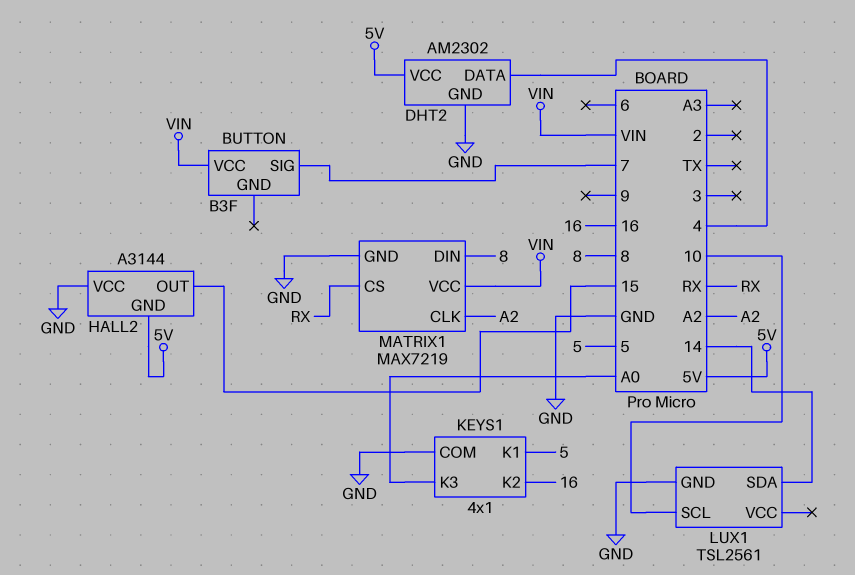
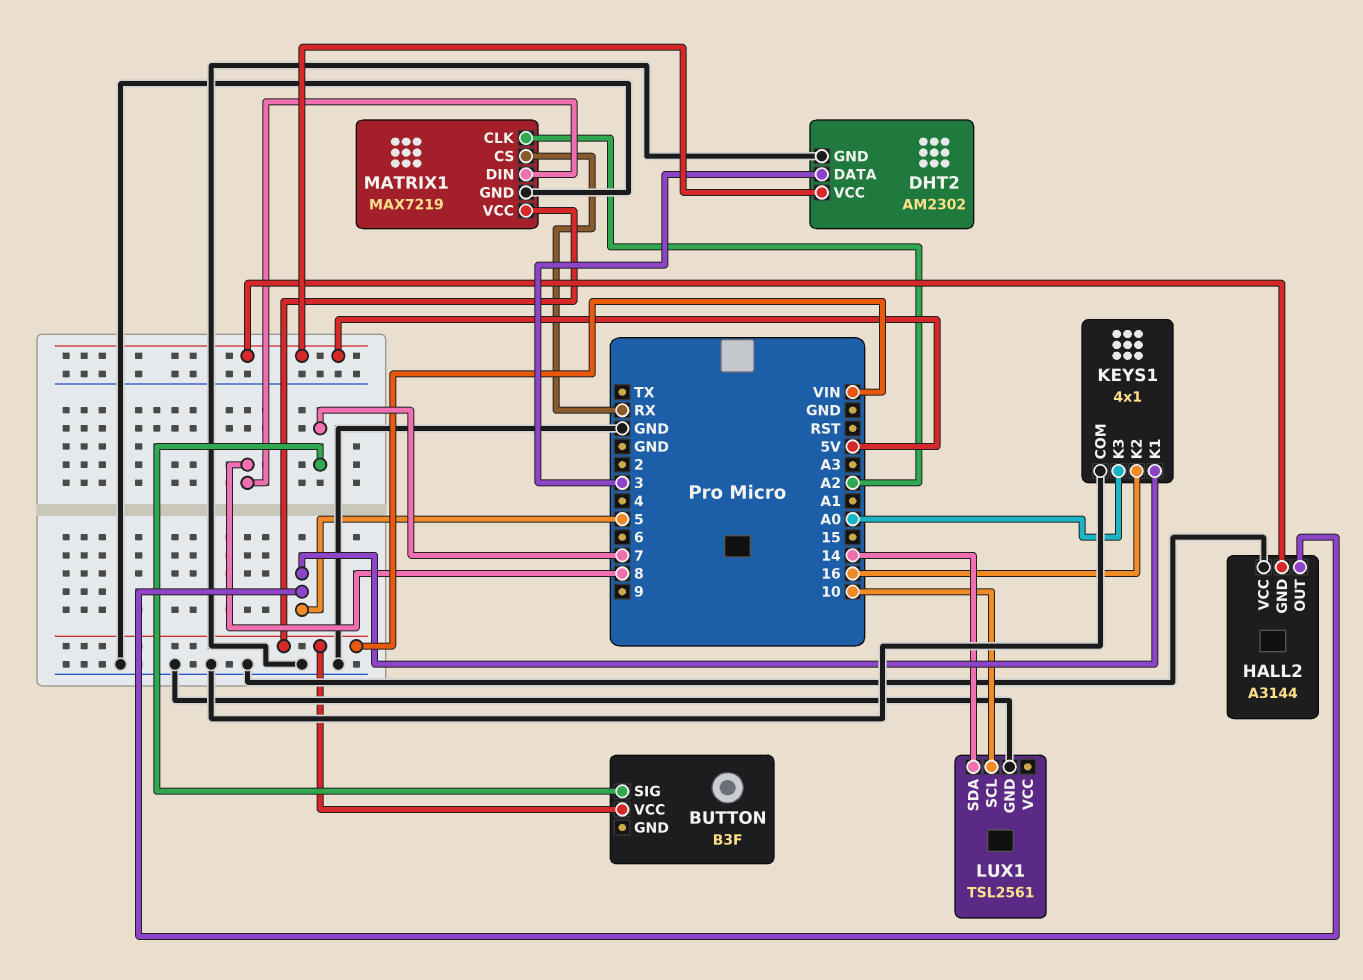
DHT2 pin DATA: 4 -> 3
HALL2 pin OUT: 15 -> 5

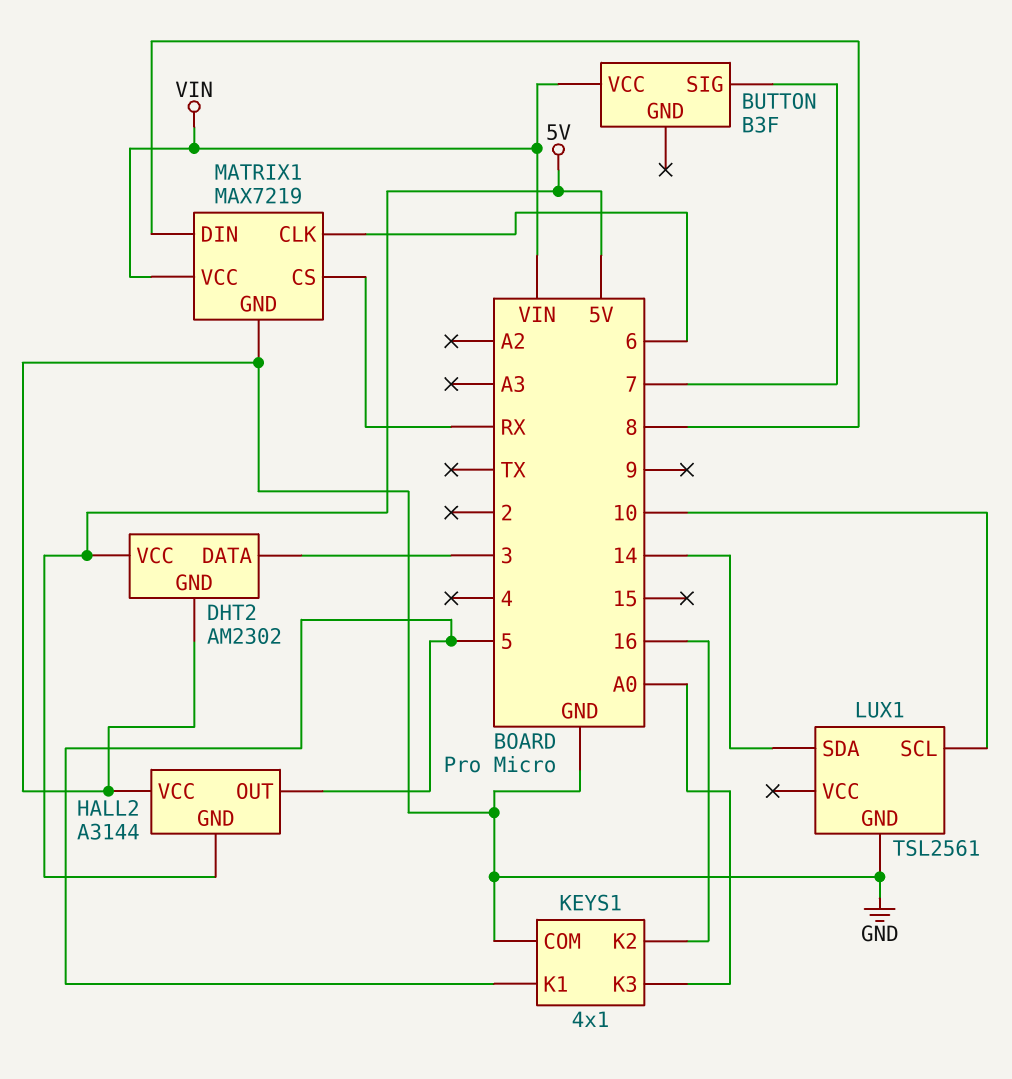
MATRIX1 pin CLK: A2 -> 6

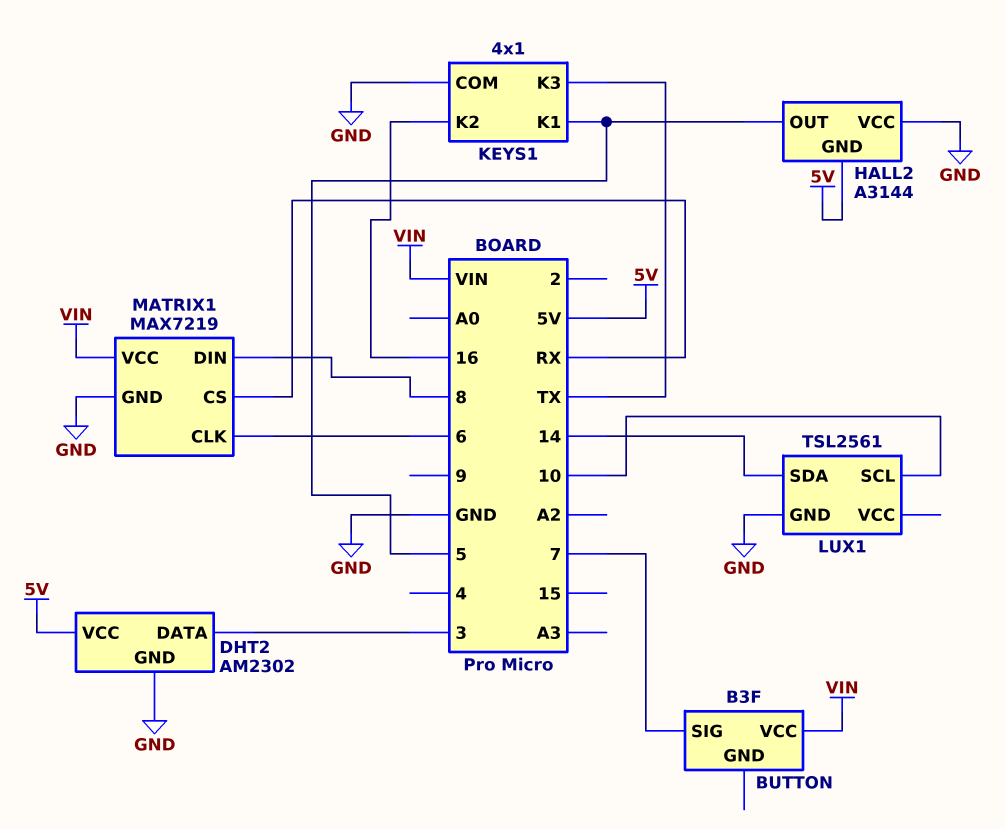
KEYS1 pin K3: A0 -> TX

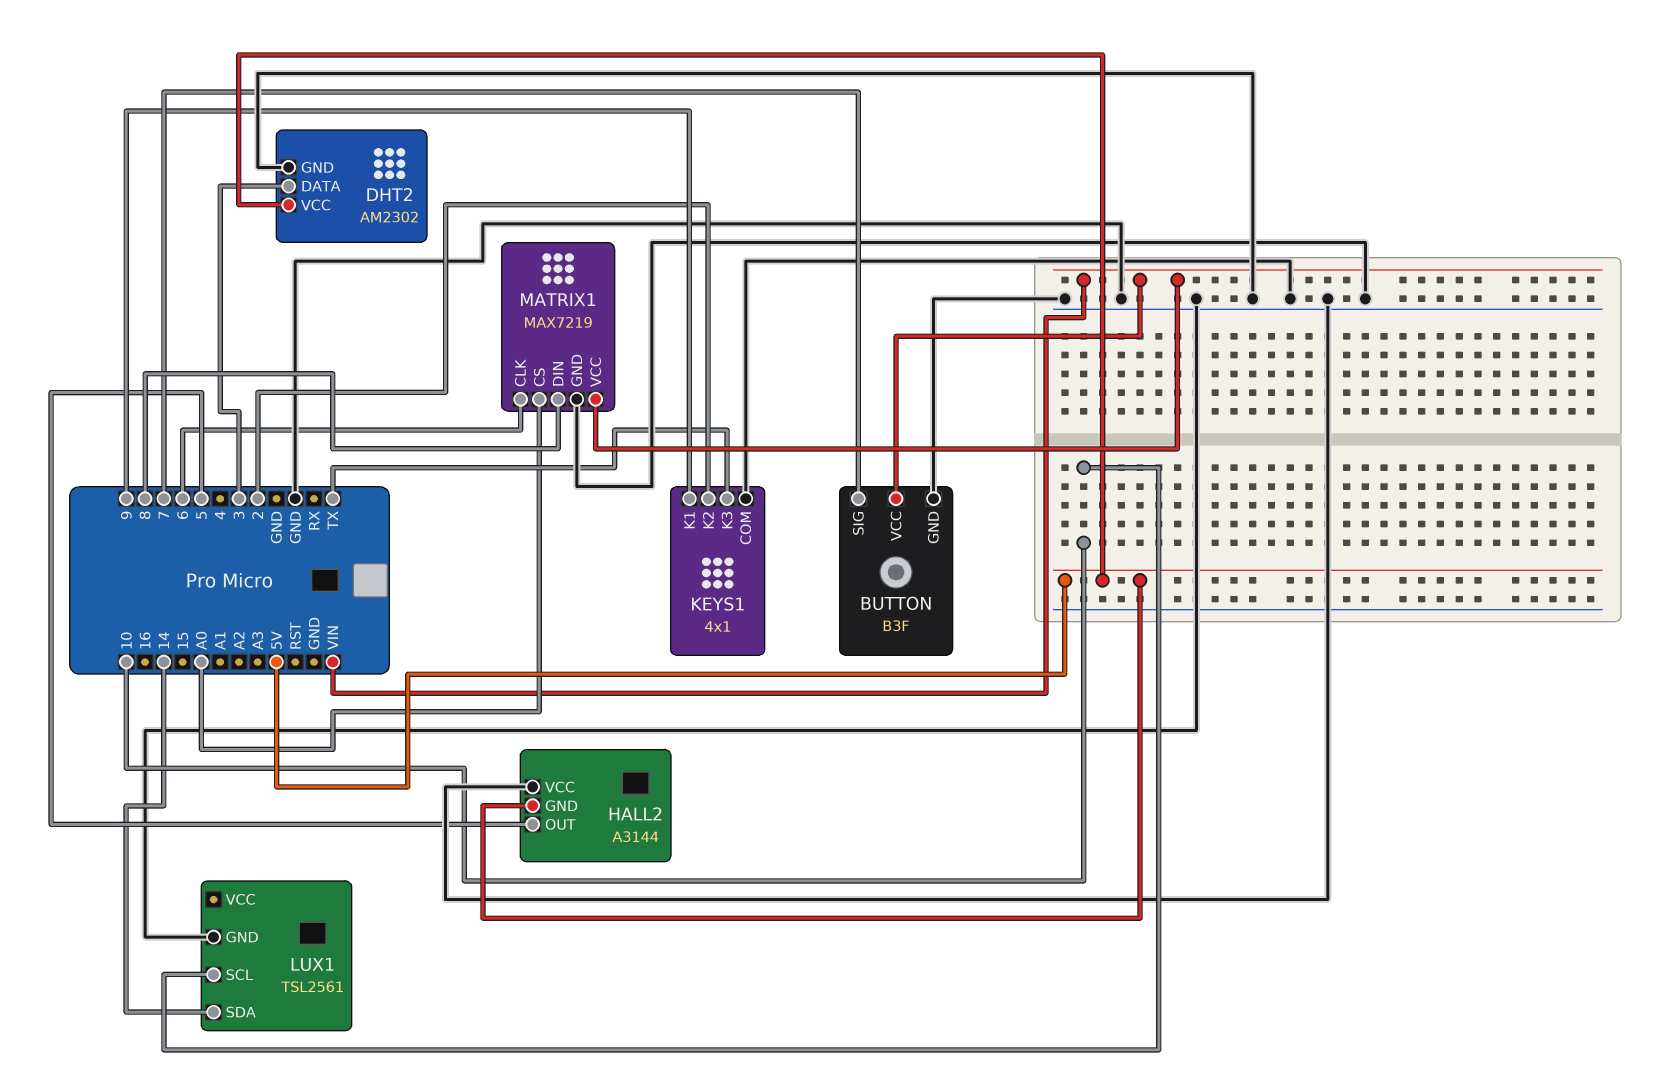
BUTTON pin GND: none -> GND
KEYS1 pin K1: 5 -> 9
KEYS1 pin K2: 16 -> 2
MATRIX1 pin CS: RX -> A0

